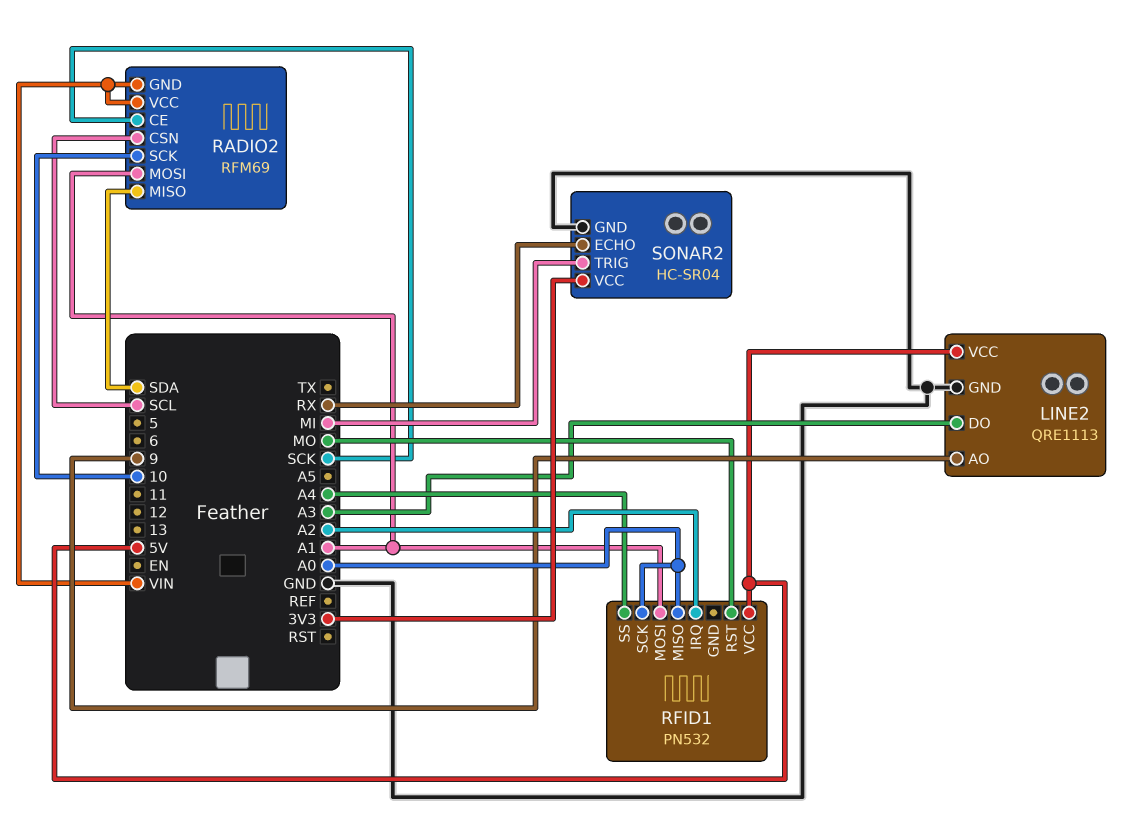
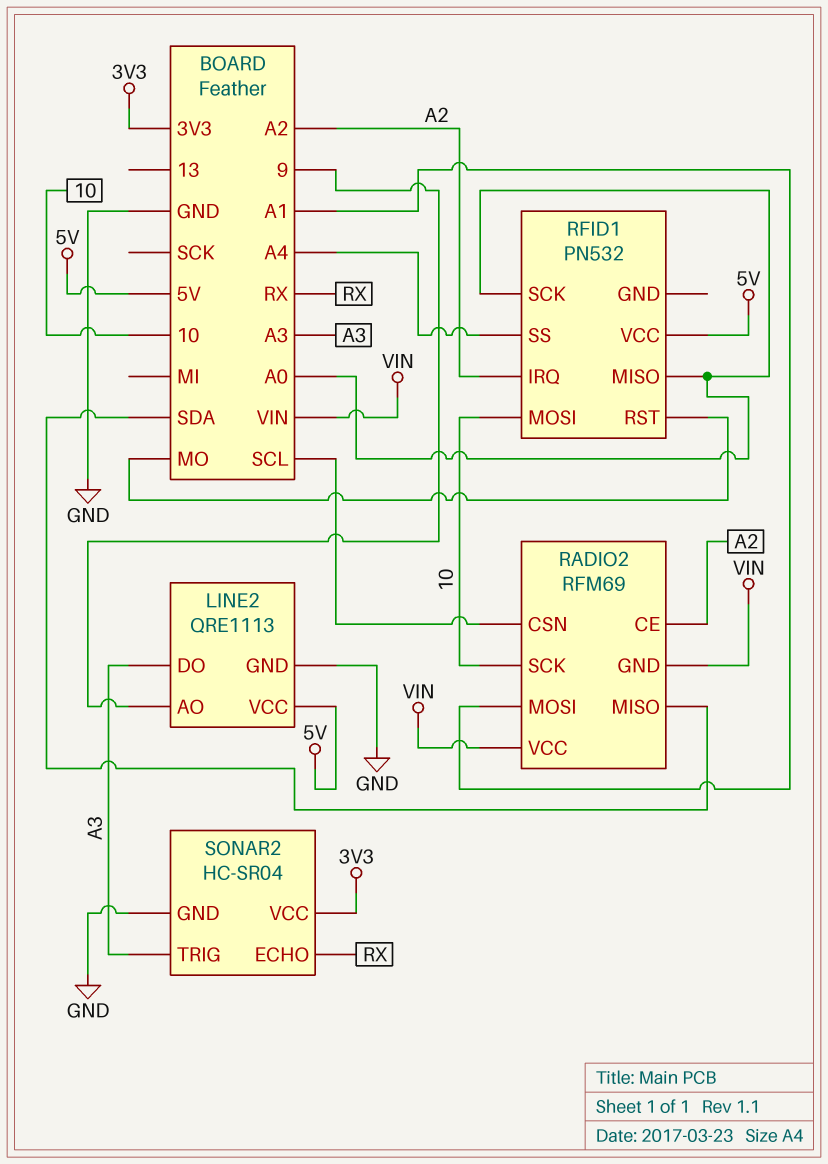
RADIO2 pin CE: SCK -> A2
RFID1 pin MOSI: A1 -> 10
SONAR2 pin TRIG: MI -> A3

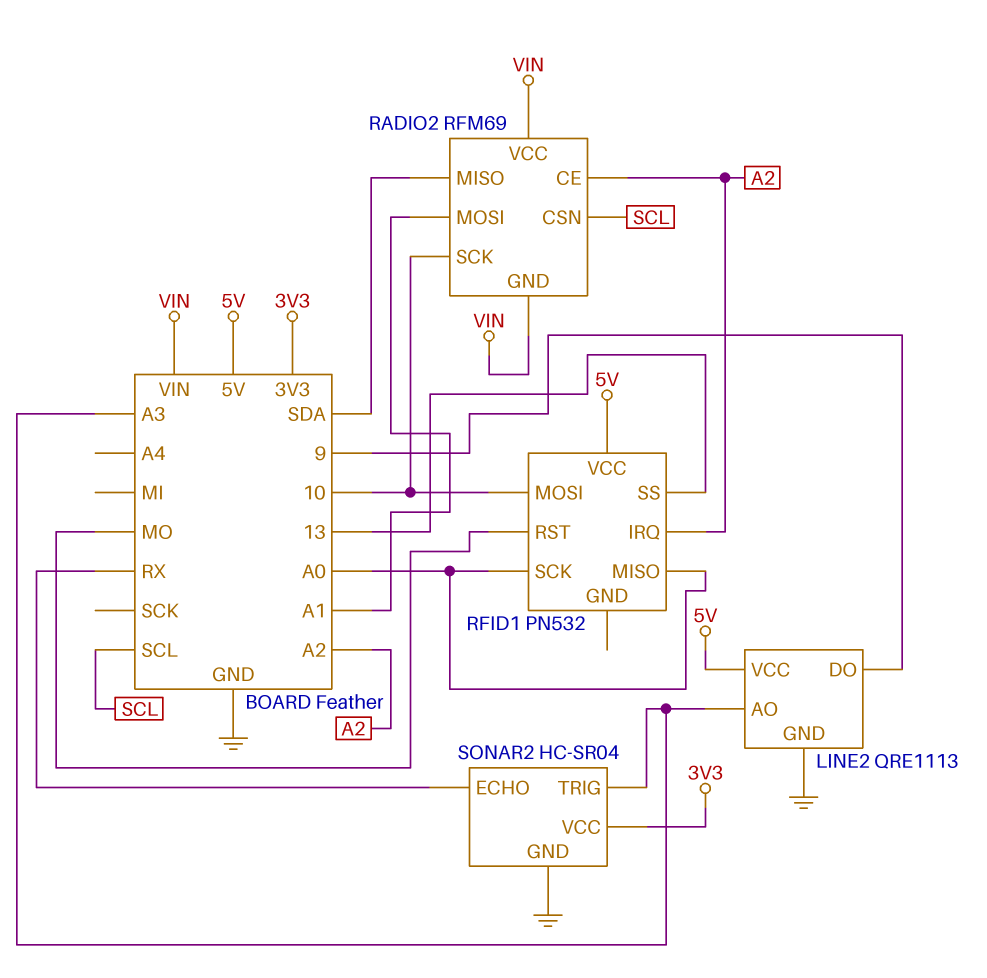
LINE2 pin AO: 9 -> A3
LINE2 pin DO: A3 -> 9
RFID1 pin SS: A4 -> 13

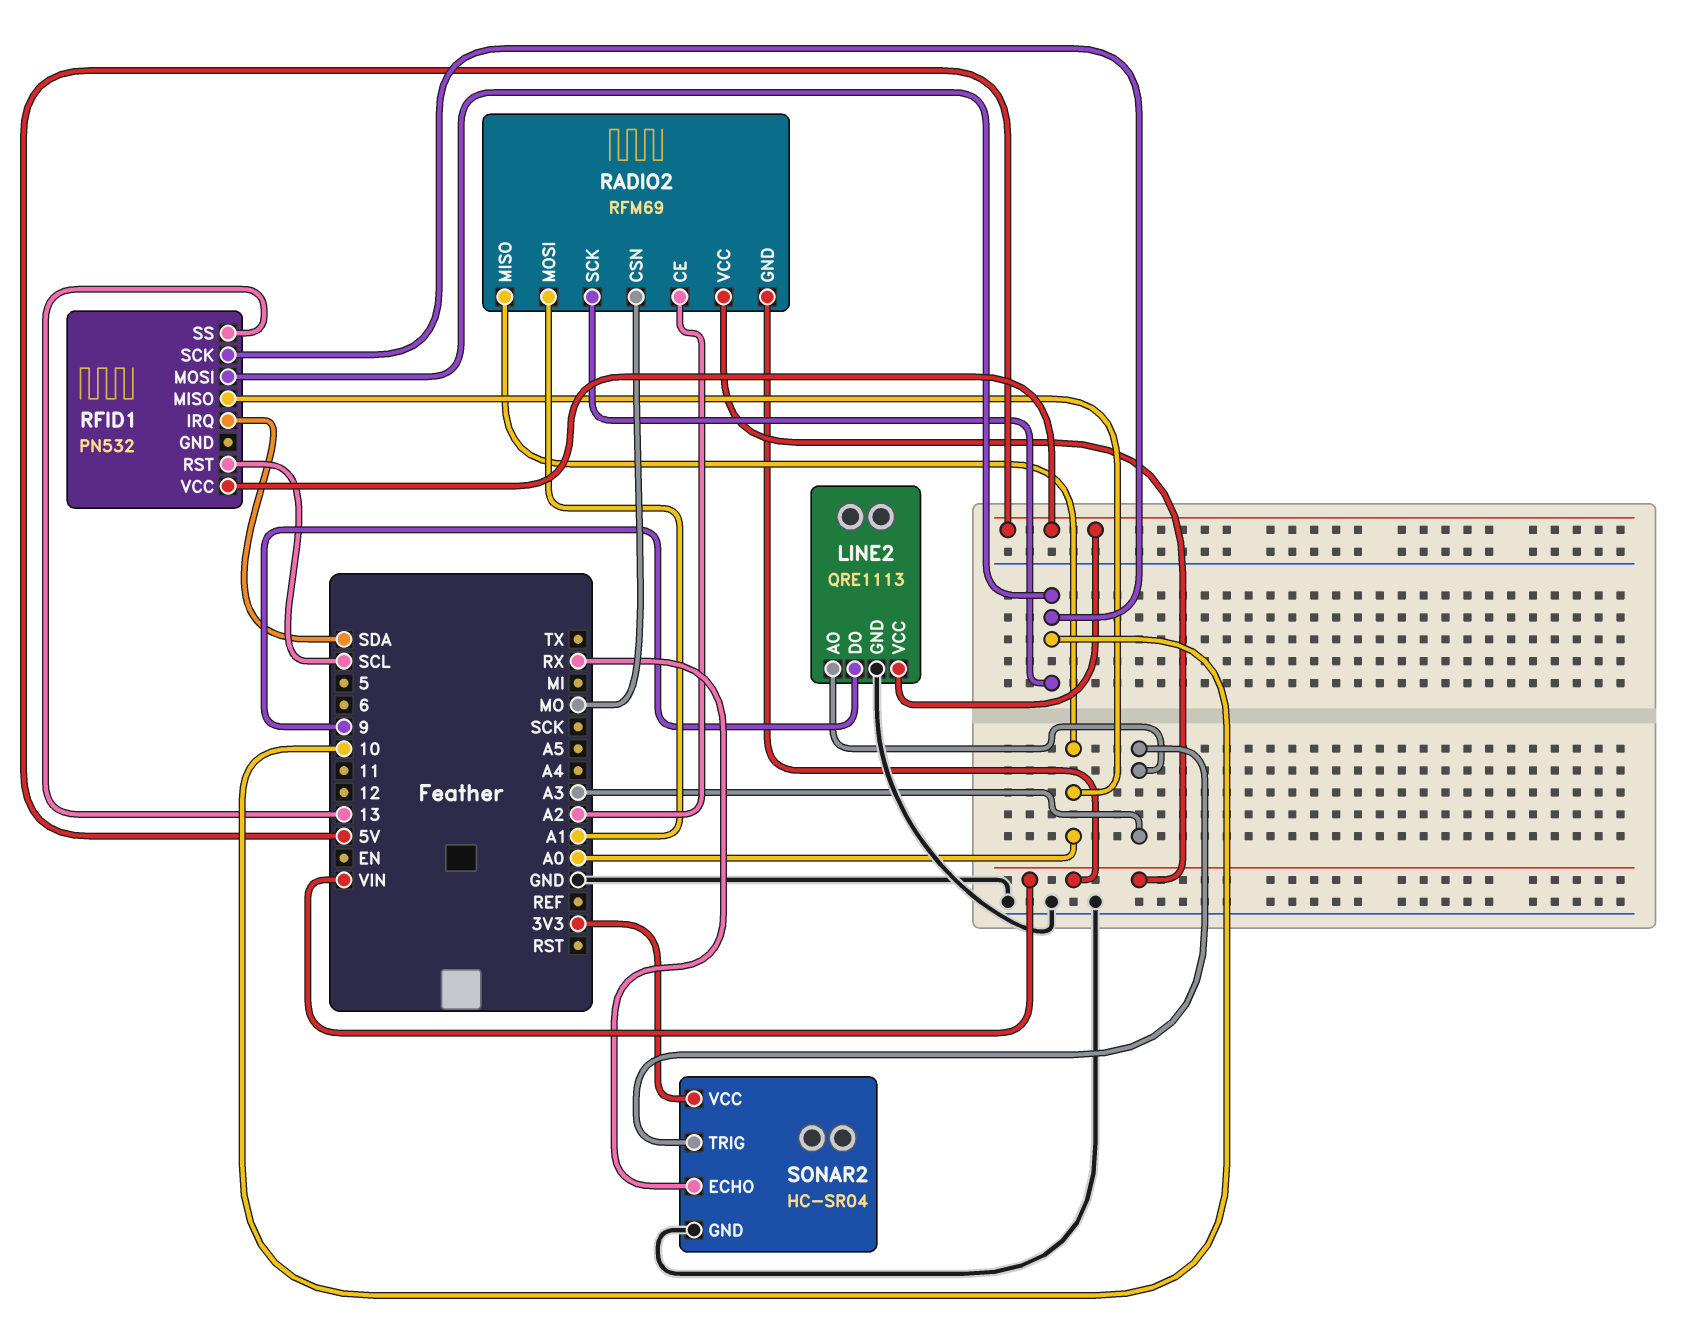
RADIO2 pin CSN: SCL -> MO
RADIO2 pin MISO: SDA -> A0
RFID1 pin IRQ: A2 -> SDA
RFID1 pin RST: MO -> SCL
RFID1 pin SCK: A0 -> 10

